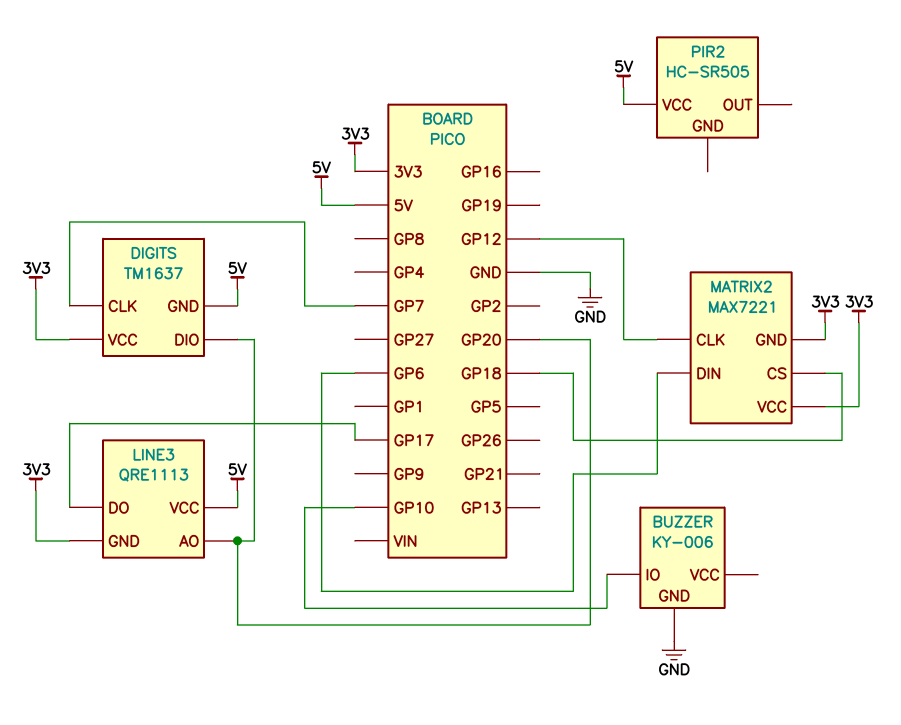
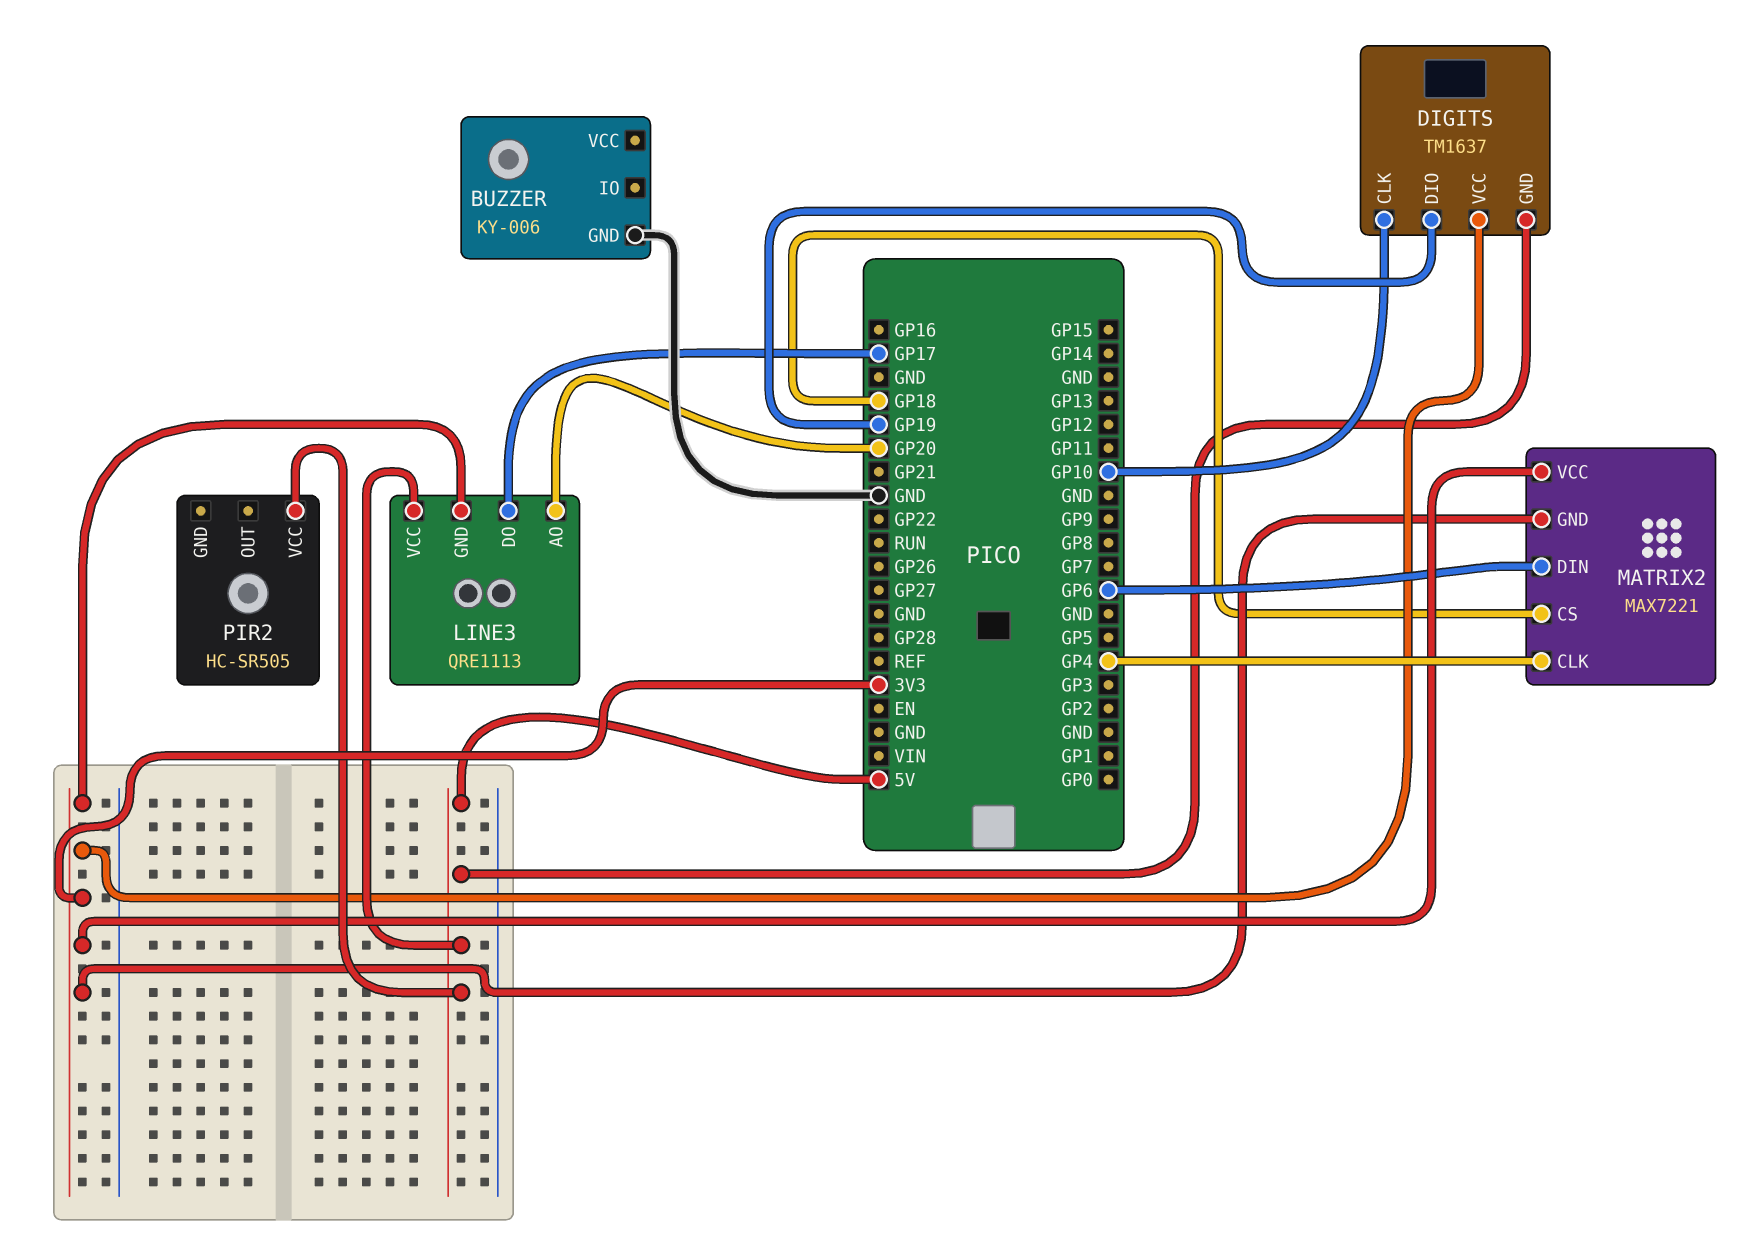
BUZZER pin IO: GP10 -> none
DIGITS pin CLK: GP7 -> GP10
DIGITS pin DIO: GP20 -> GP19
MATRIX2 pin CLK: GP12 -> GP4

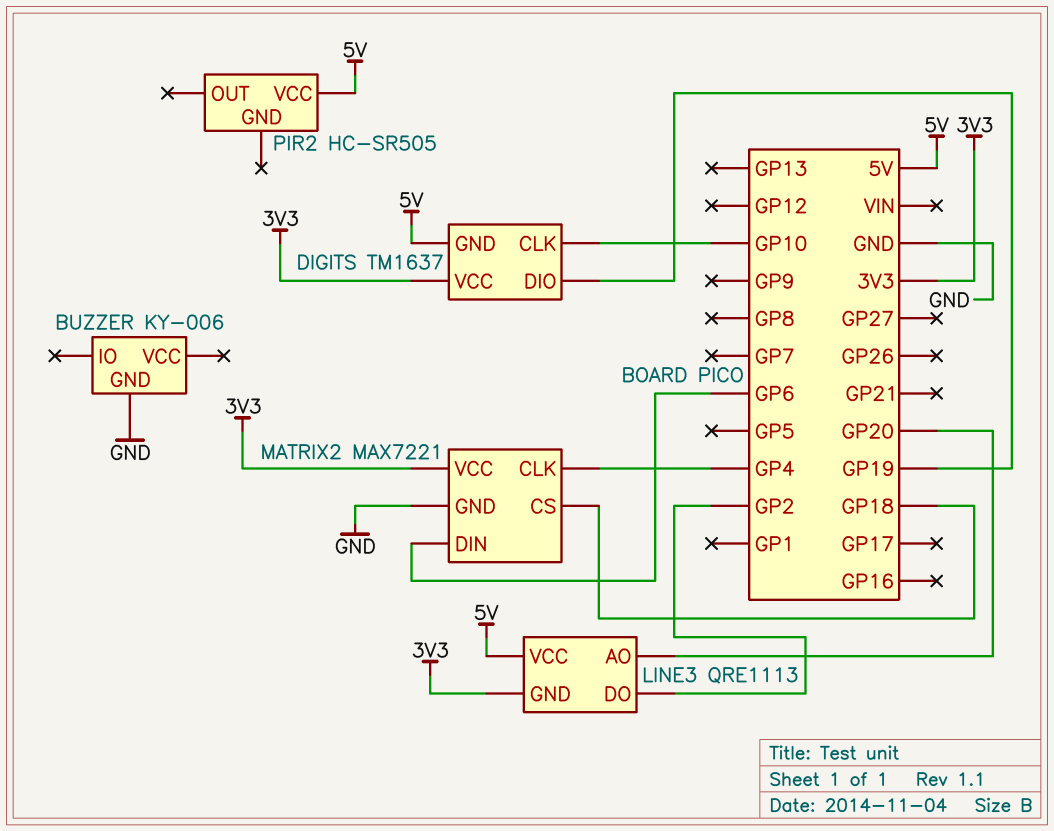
LINE3 pin DO: GP17 -> GP2
MATRIX2 pin GND: 3V3 -> GND

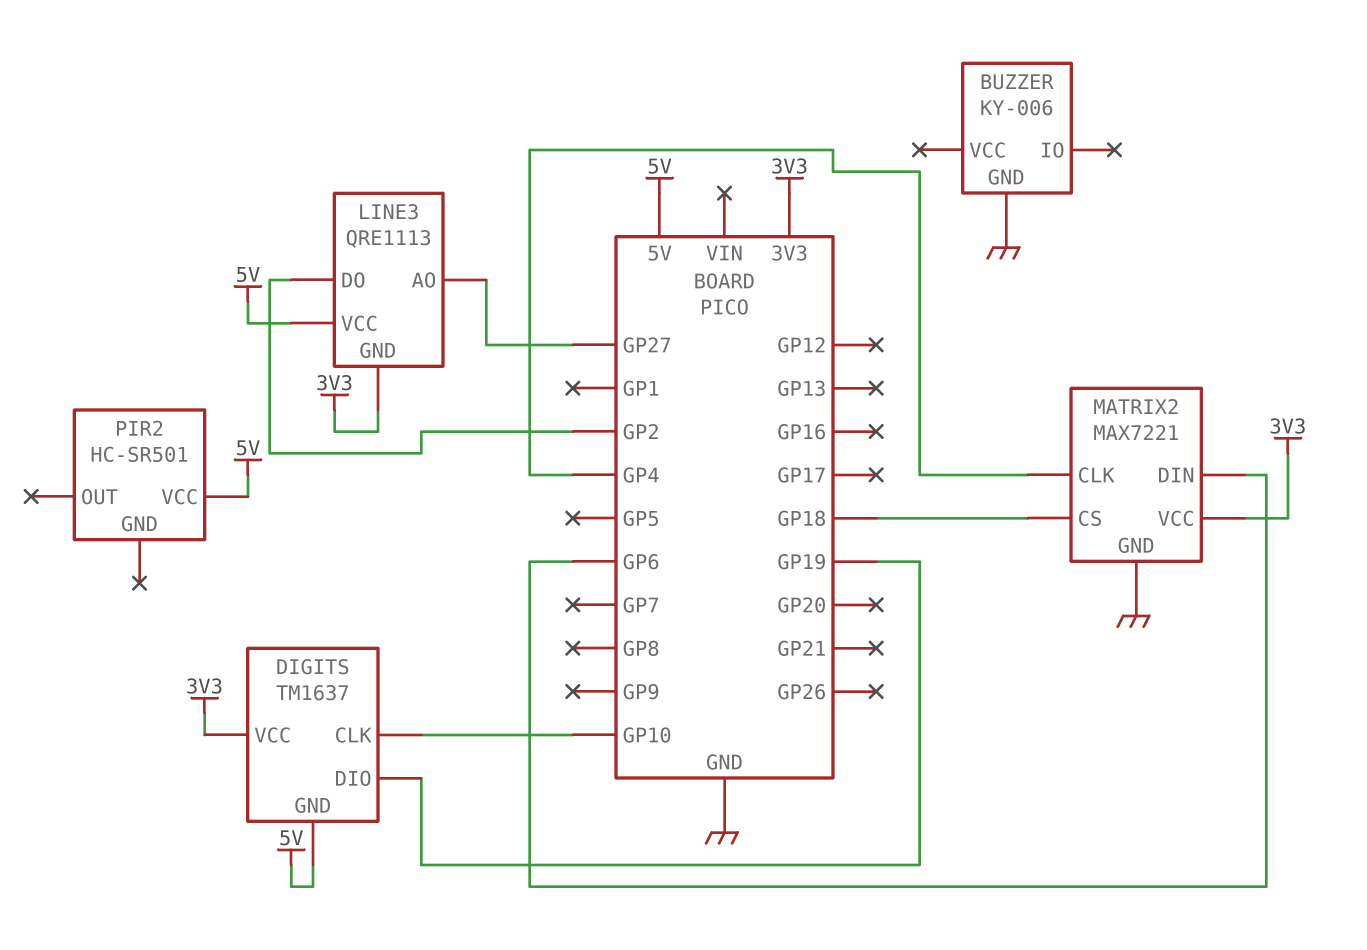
LINE3 pin AO: GP20 -> GP27
PIR2: HC-SR505 -> HC-SR501

